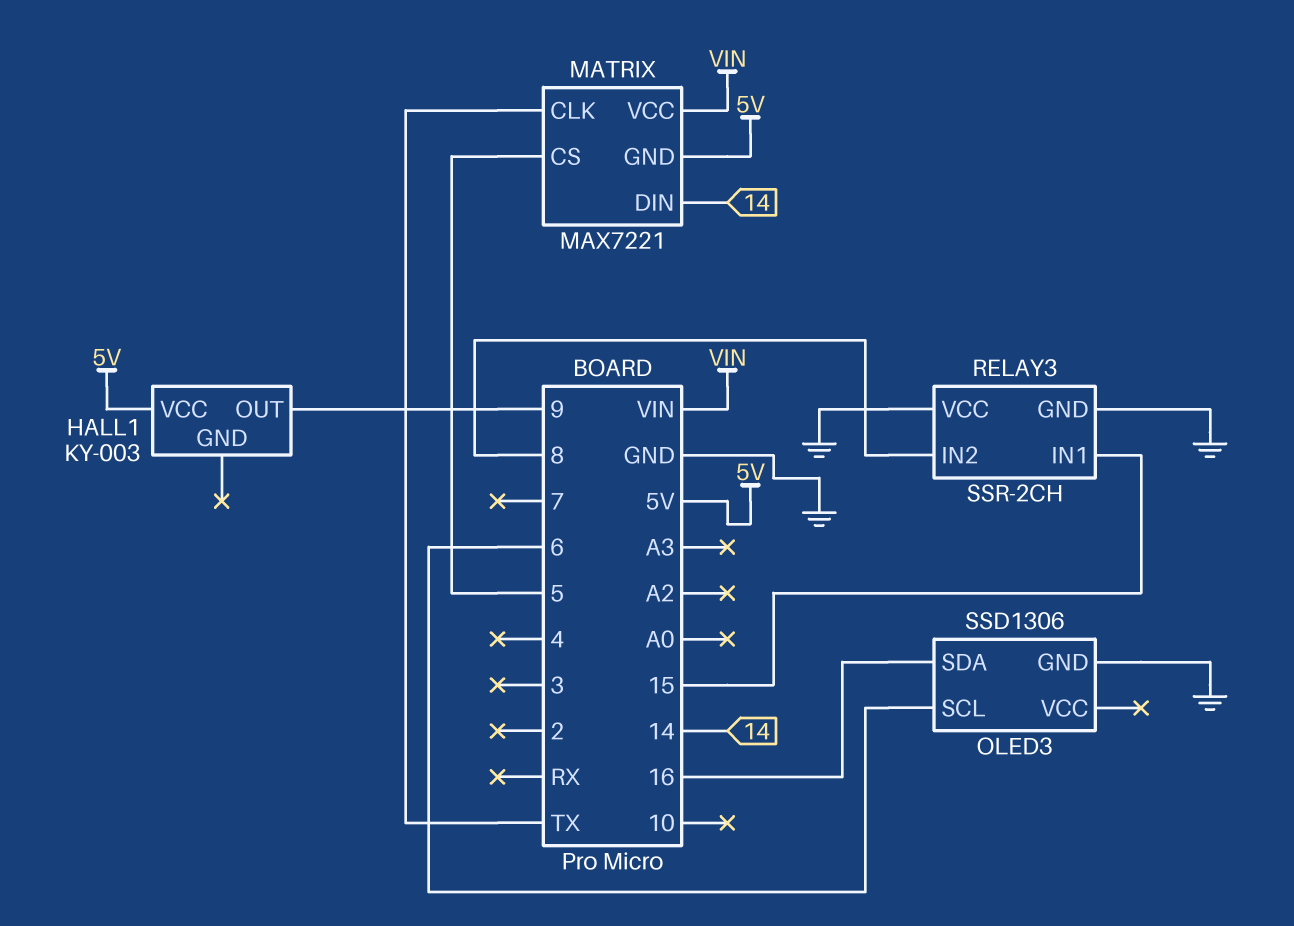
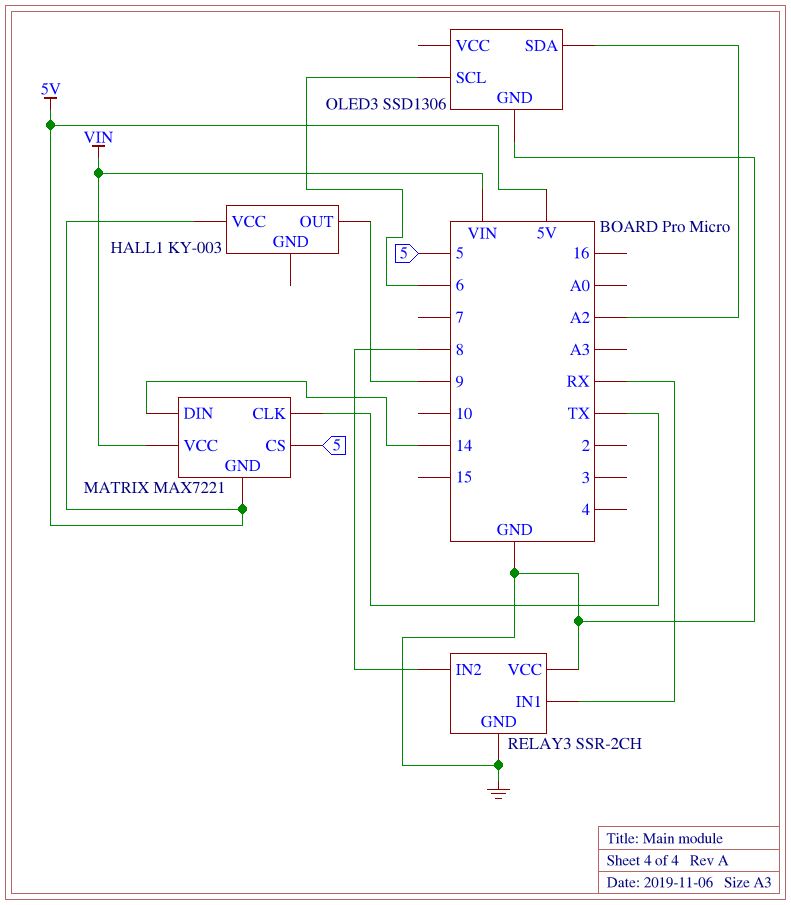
OLED3 pin SDA: 16 -> A2
RELAY3 pin IN1: 15 -> RX

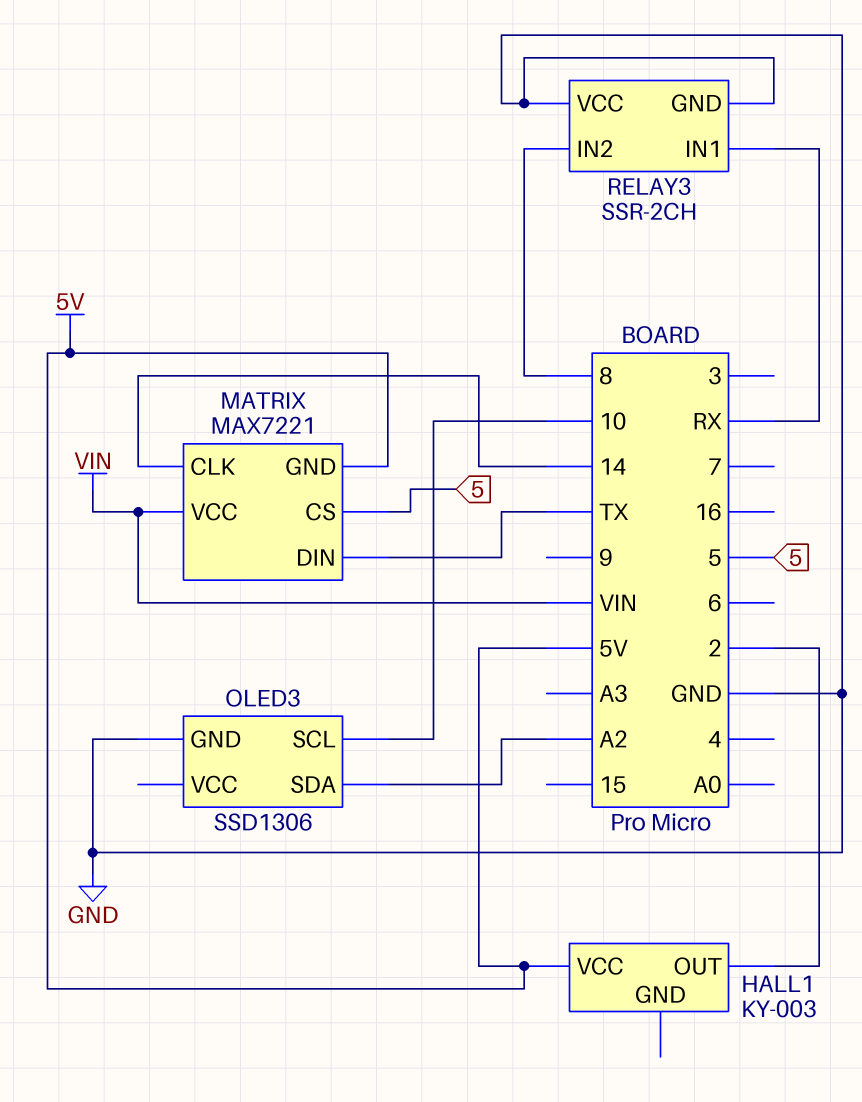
HALL1 pin OUT: 9 -> 2
MATRIX pin CLK: TX -> 14
MATRIX pin DIN: 14 -> TX
OLED3 pin SCL: 6 -> 10

